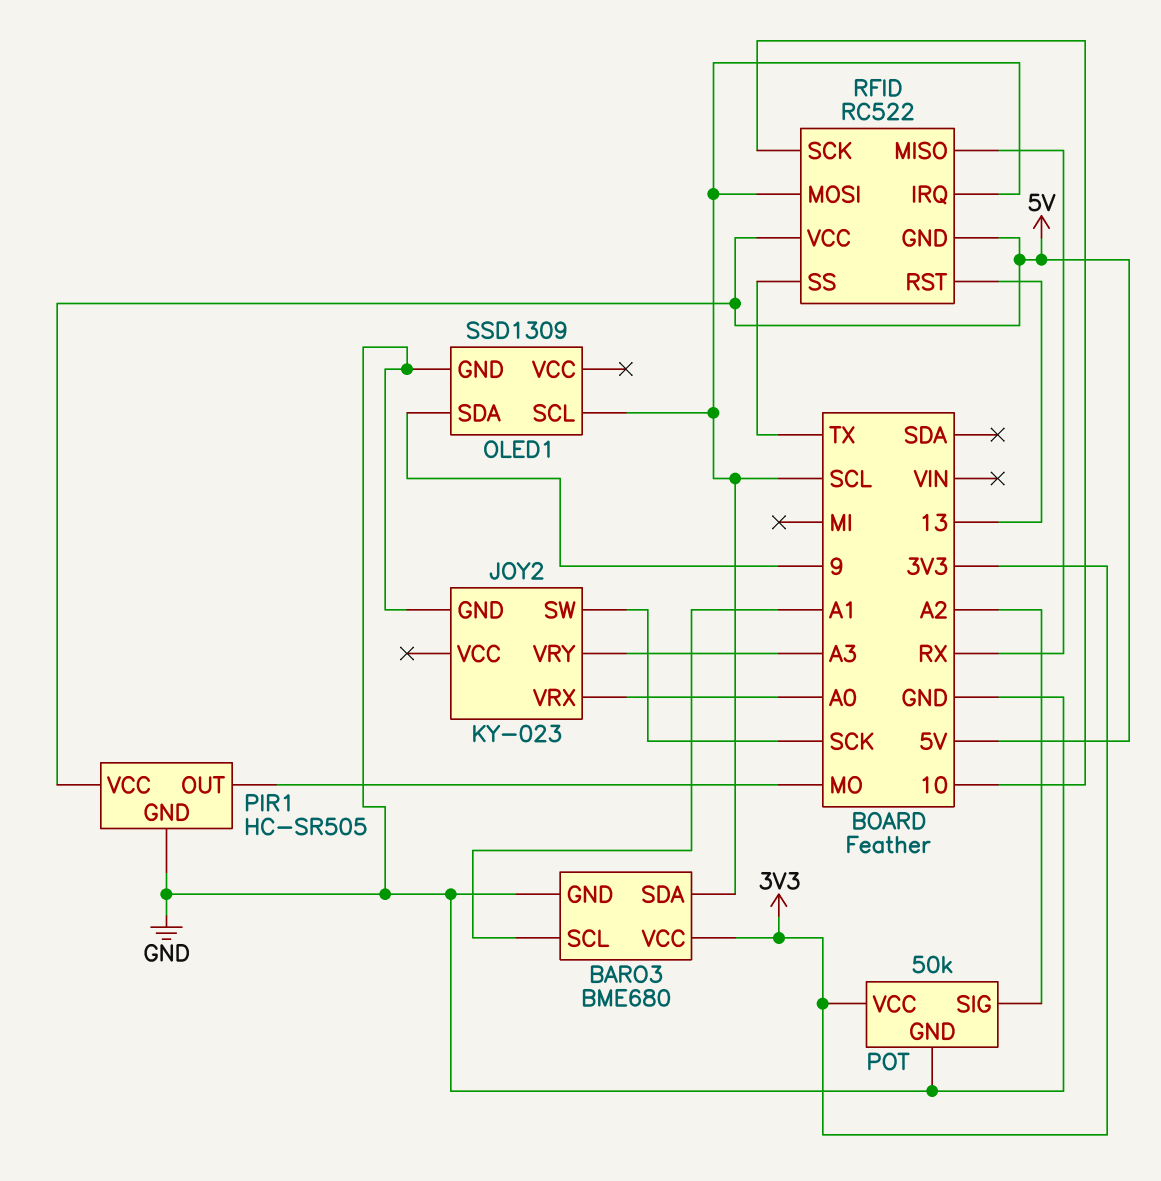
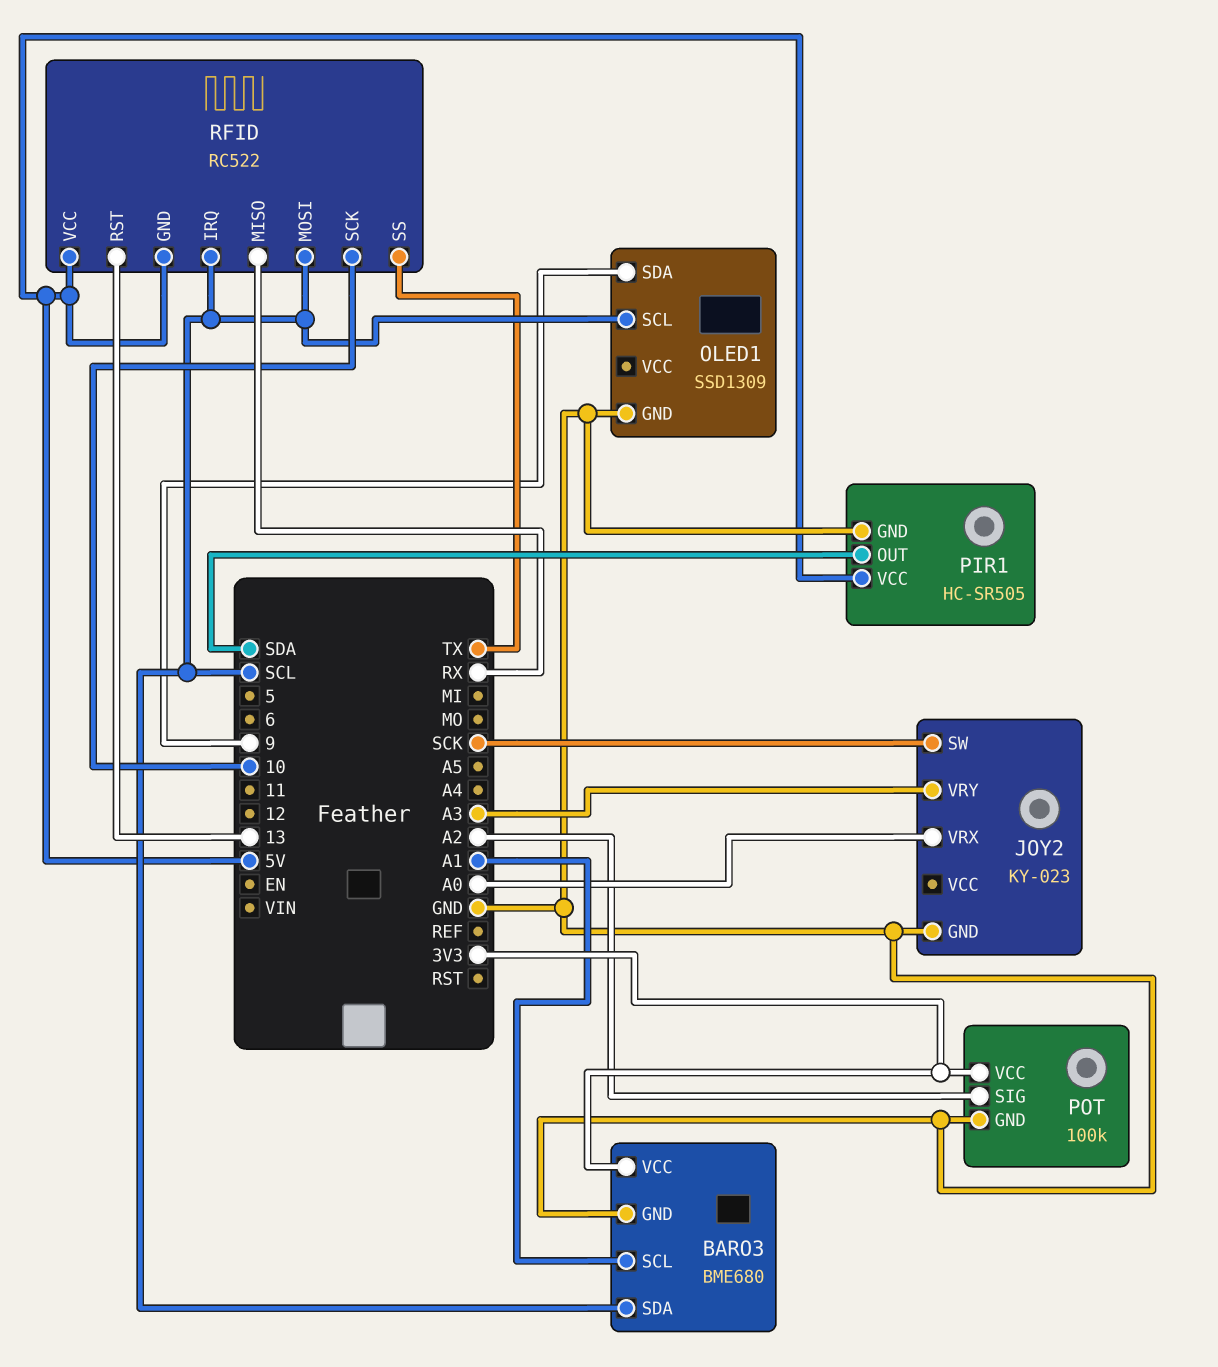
PIR1 pin OUT: MO -> SDA
POT: 50k -> 100k

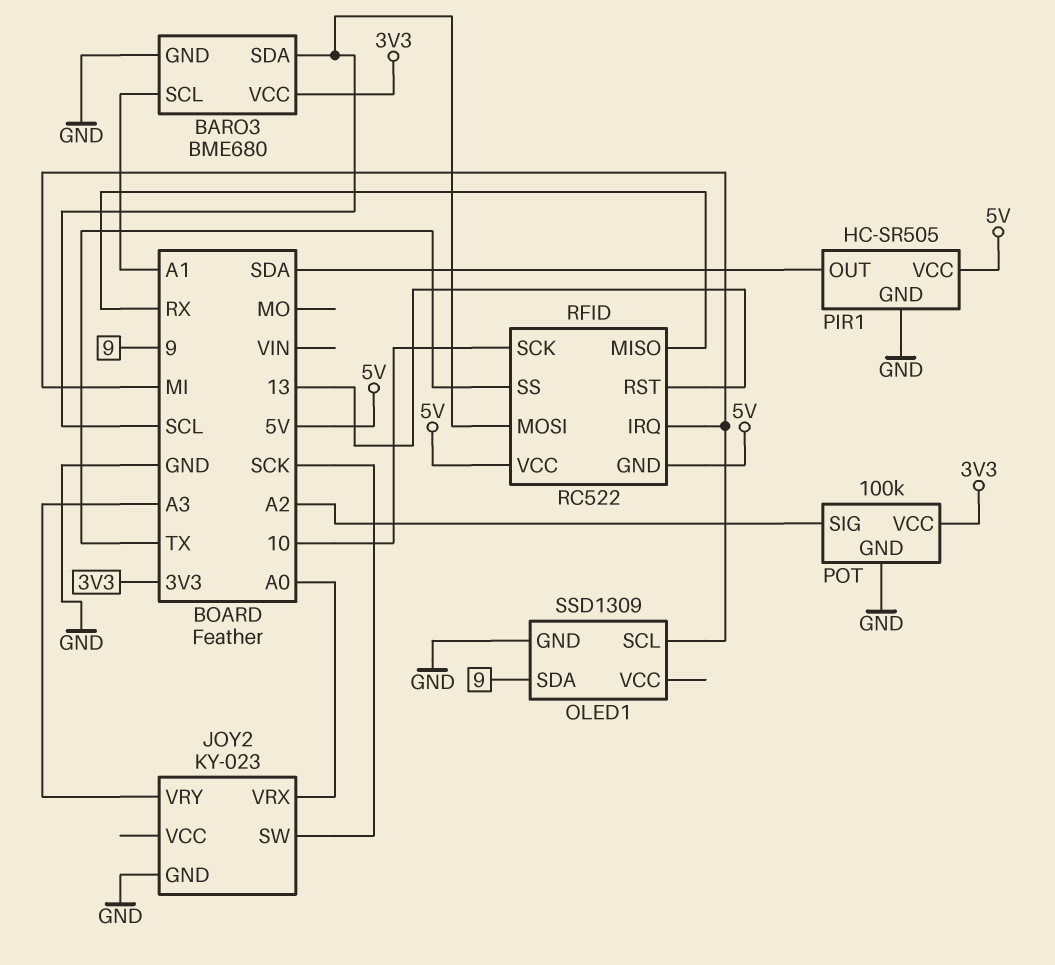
OLED1 pin SCL: SCL -> MI
RFID pin IRQ: SCL -> MI

